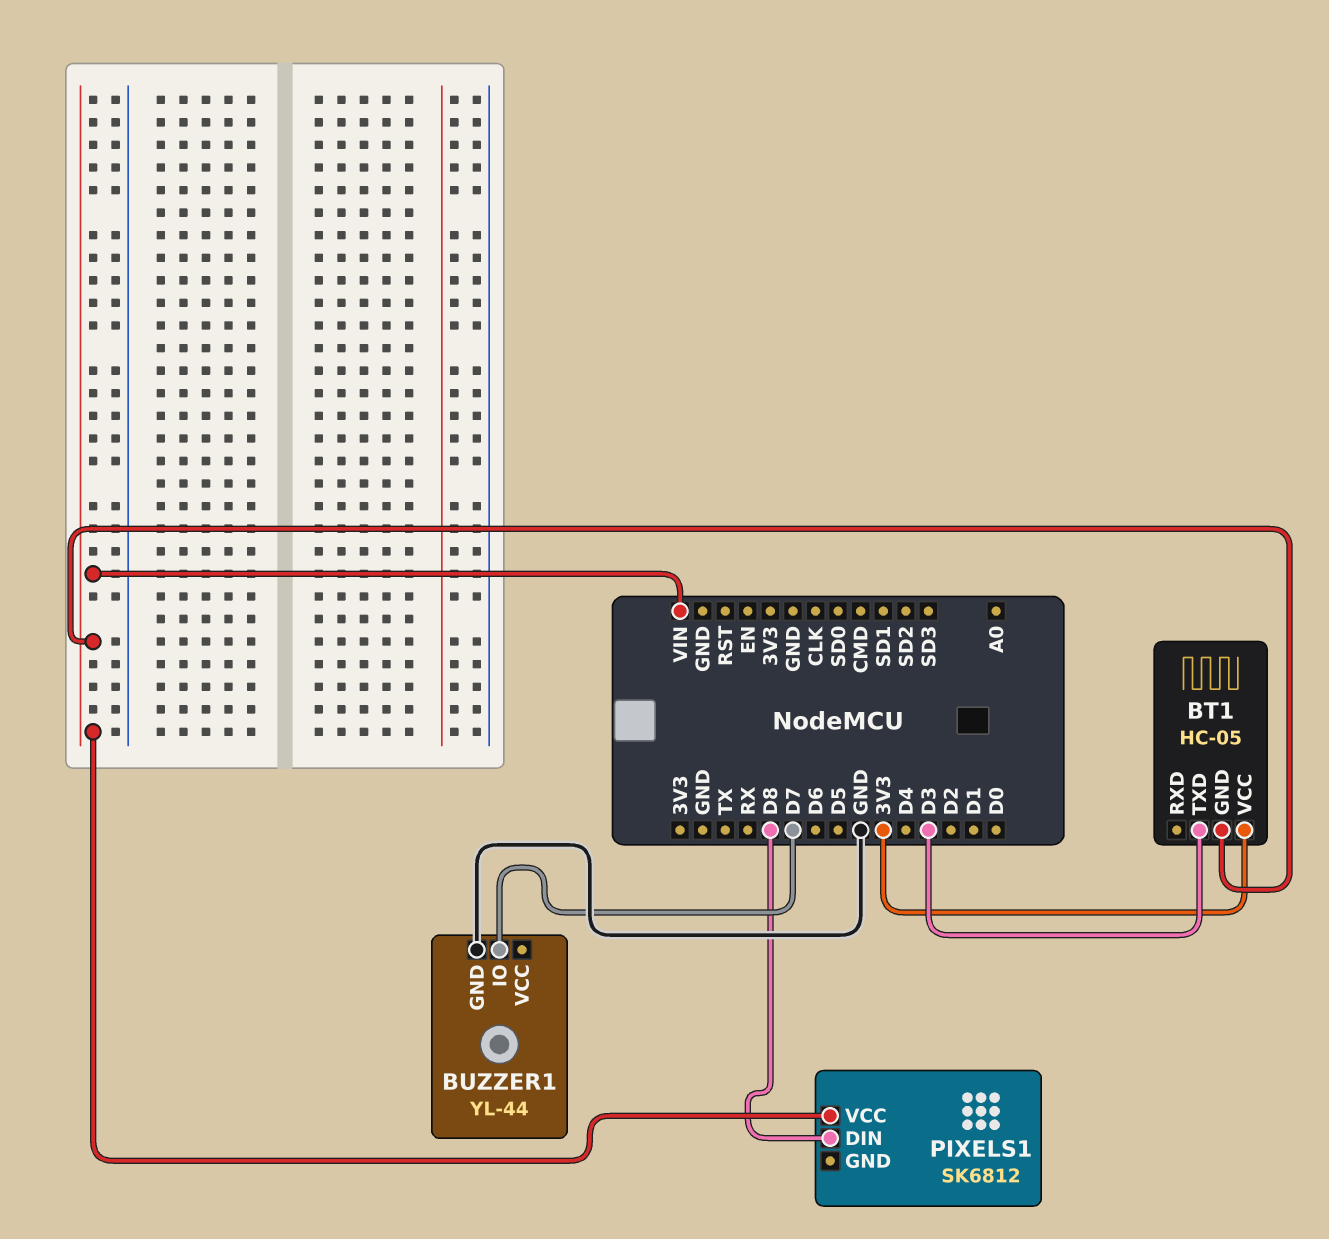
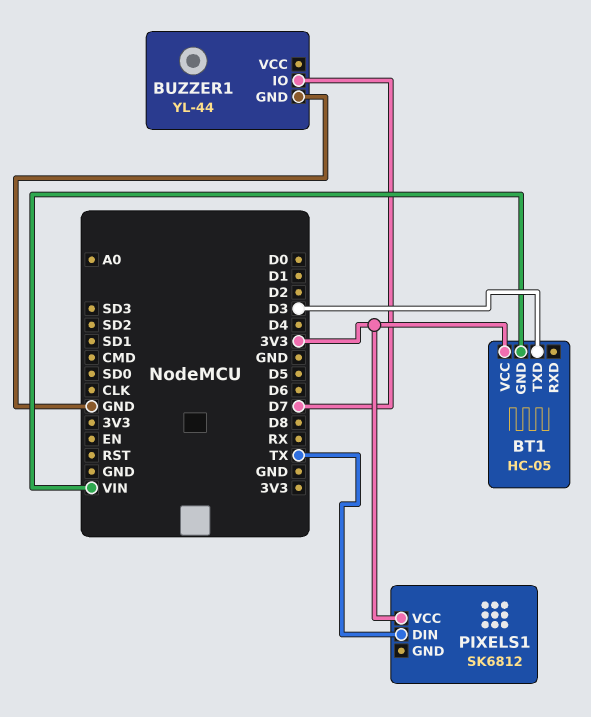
PIXELS1 pin DIN: D8 -> TX
PIXELS1 pin VCC: VIN -> 3V3

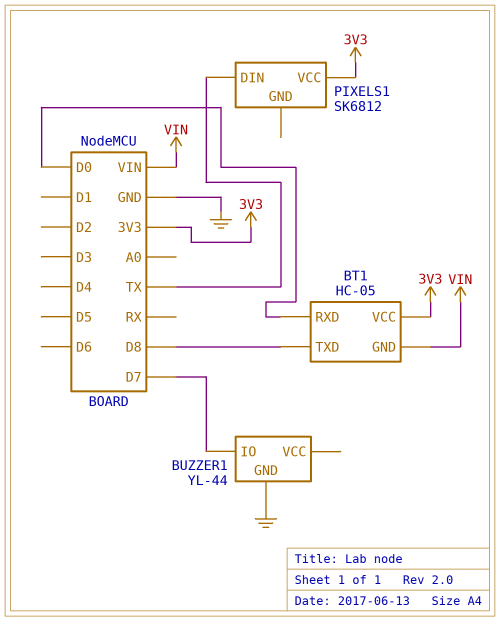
BT1 pin RXD: none -> D0
BT1 pin TXD: D3 -> D8

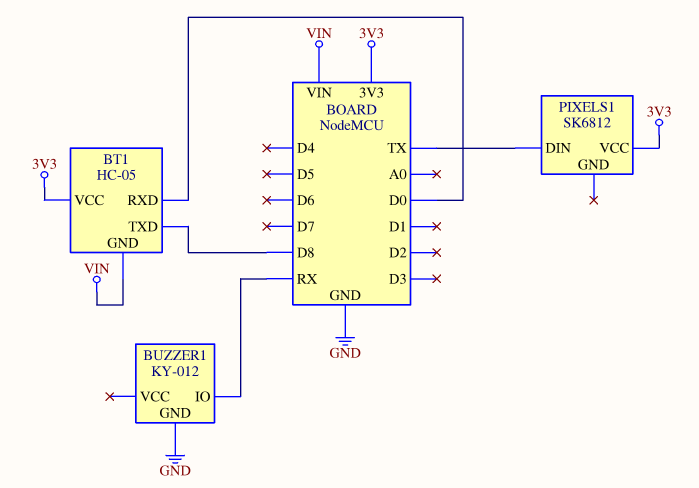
BUZZER1: YL-44 -> KY-012
BUZZER1 pin IO: D7 -> RX

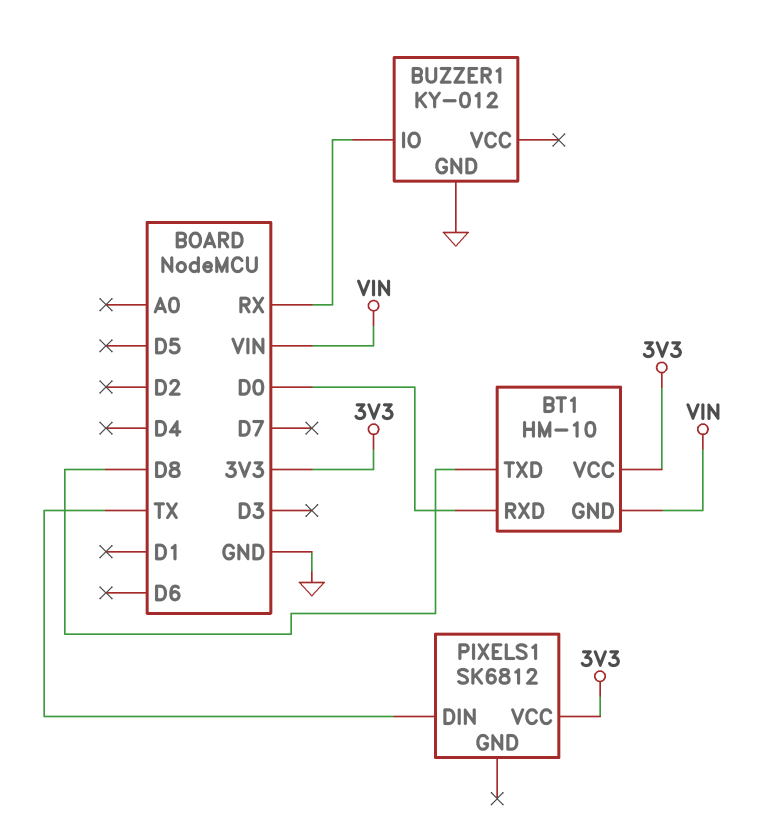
BT1: HC-05 -> HM-10

